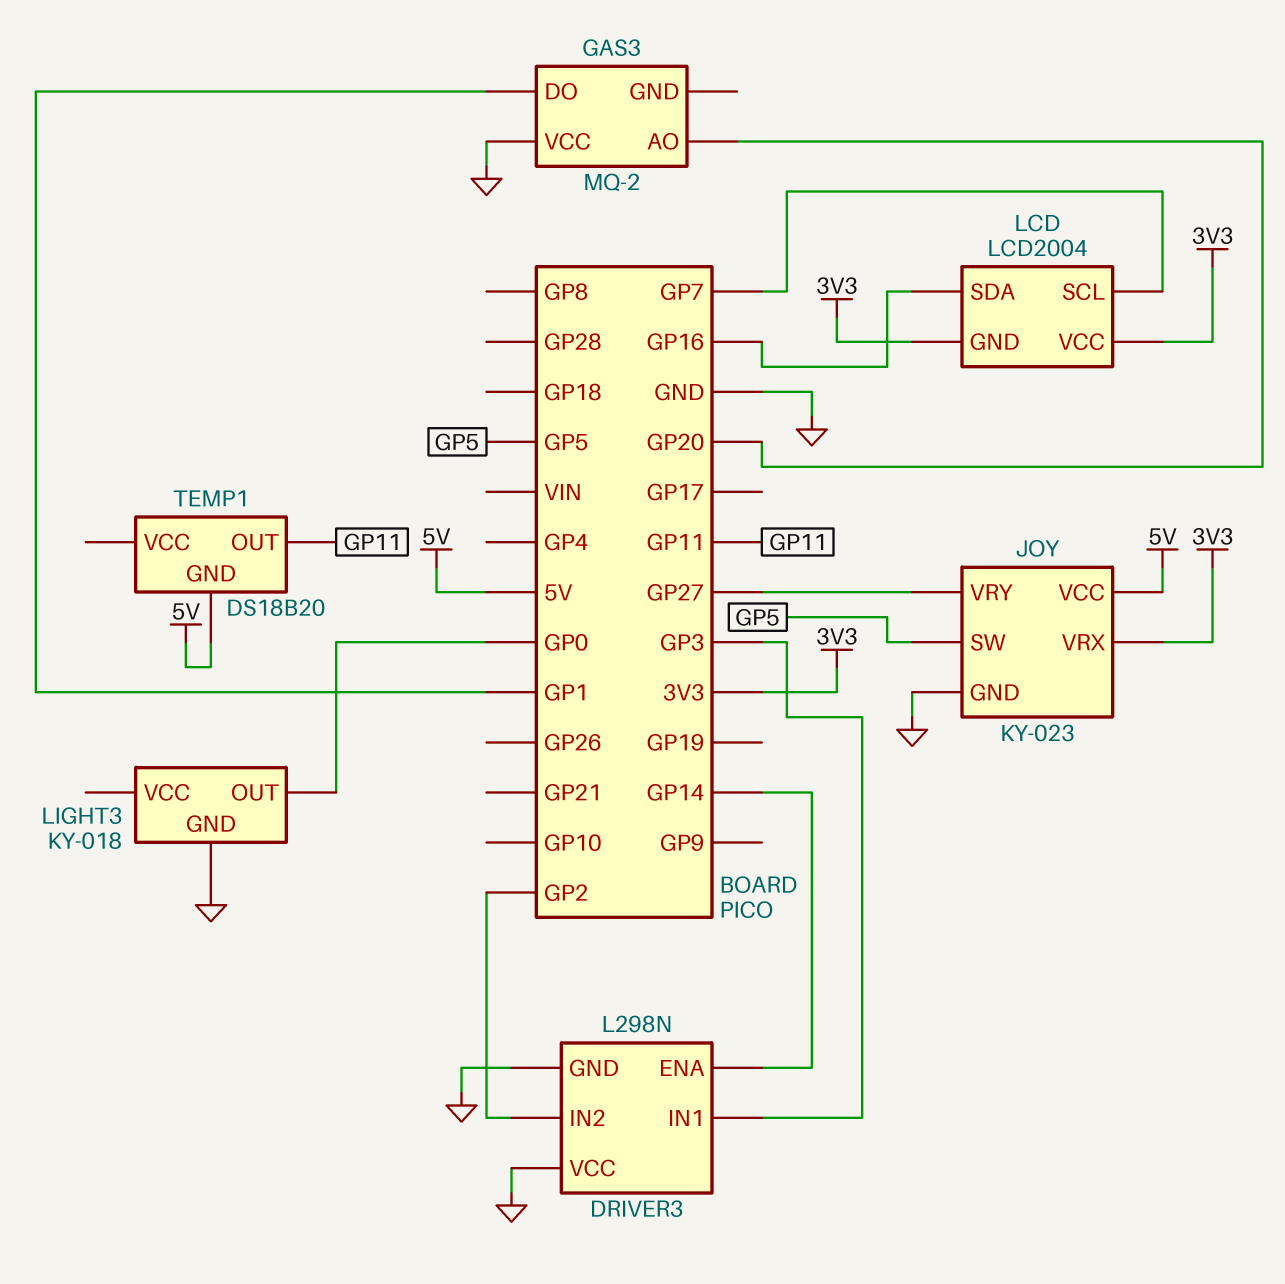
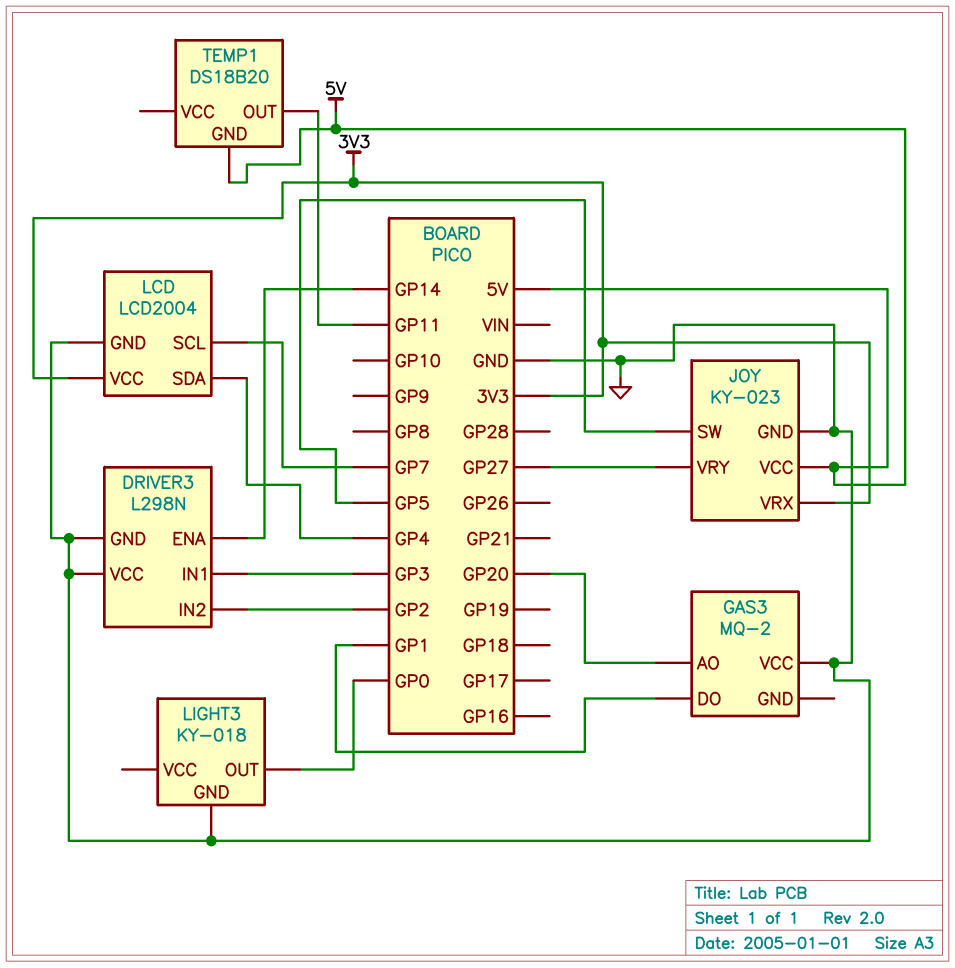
LCD pin GND: 3V3 -> GND
LCD pin SDA: GP16 -> GP4

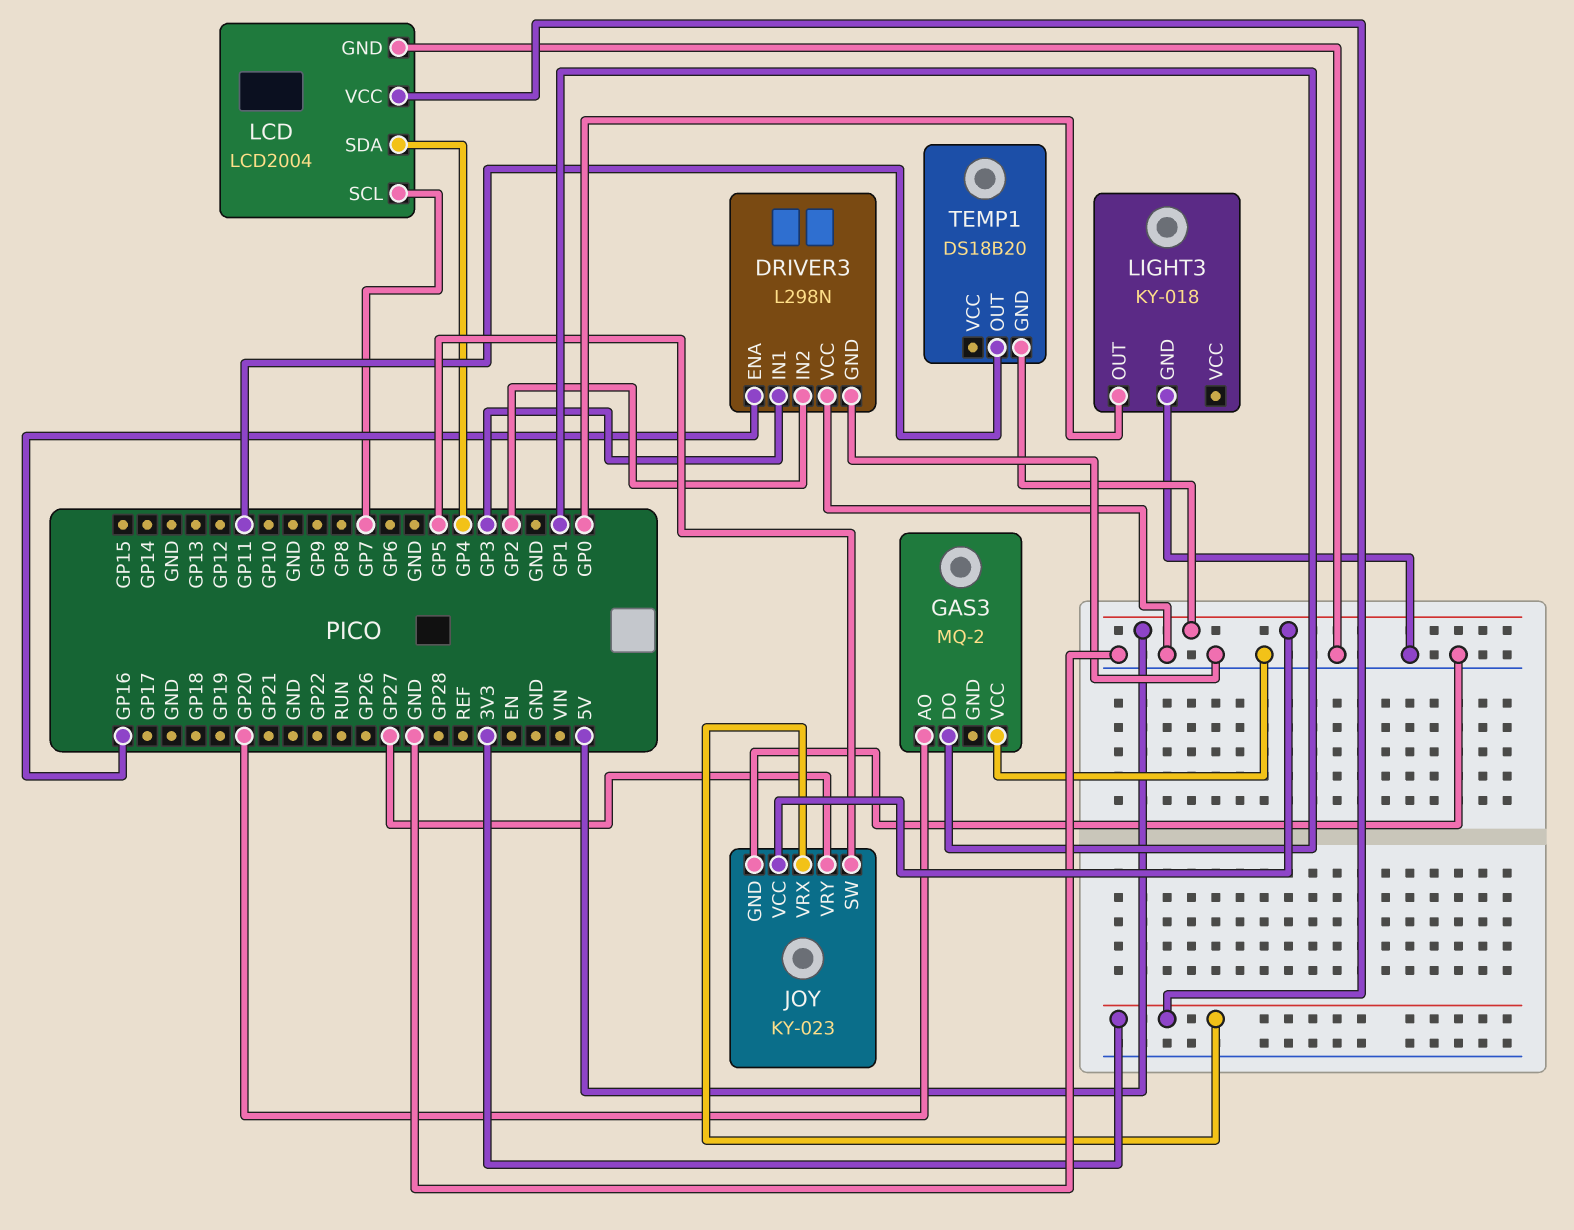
DRIVER3 pin ENA: GP14 -> GP16

